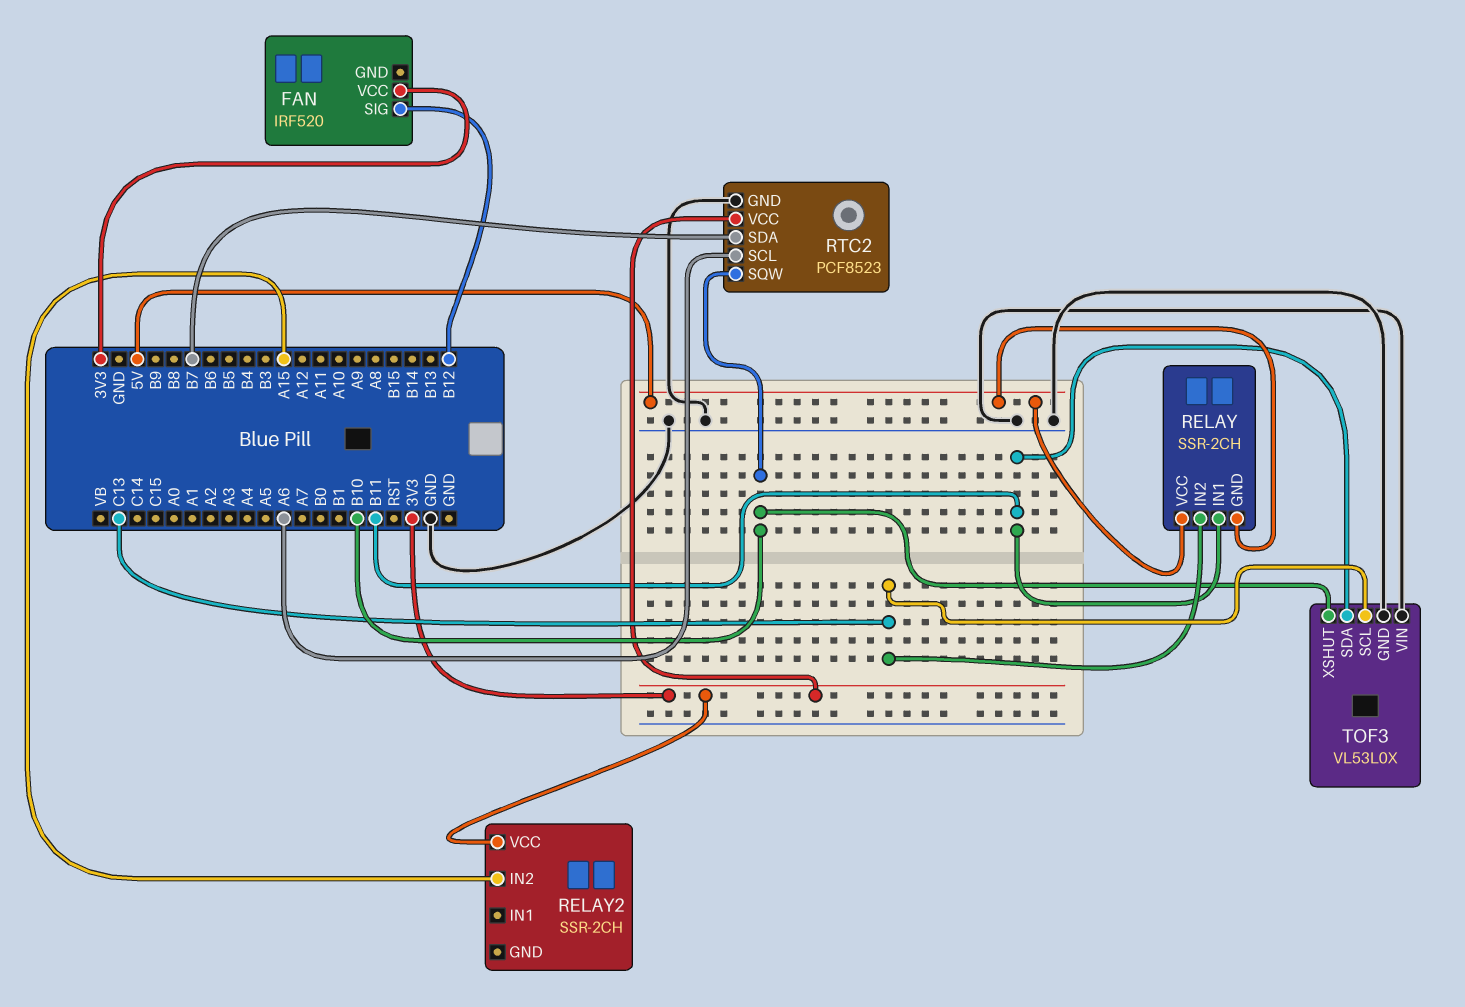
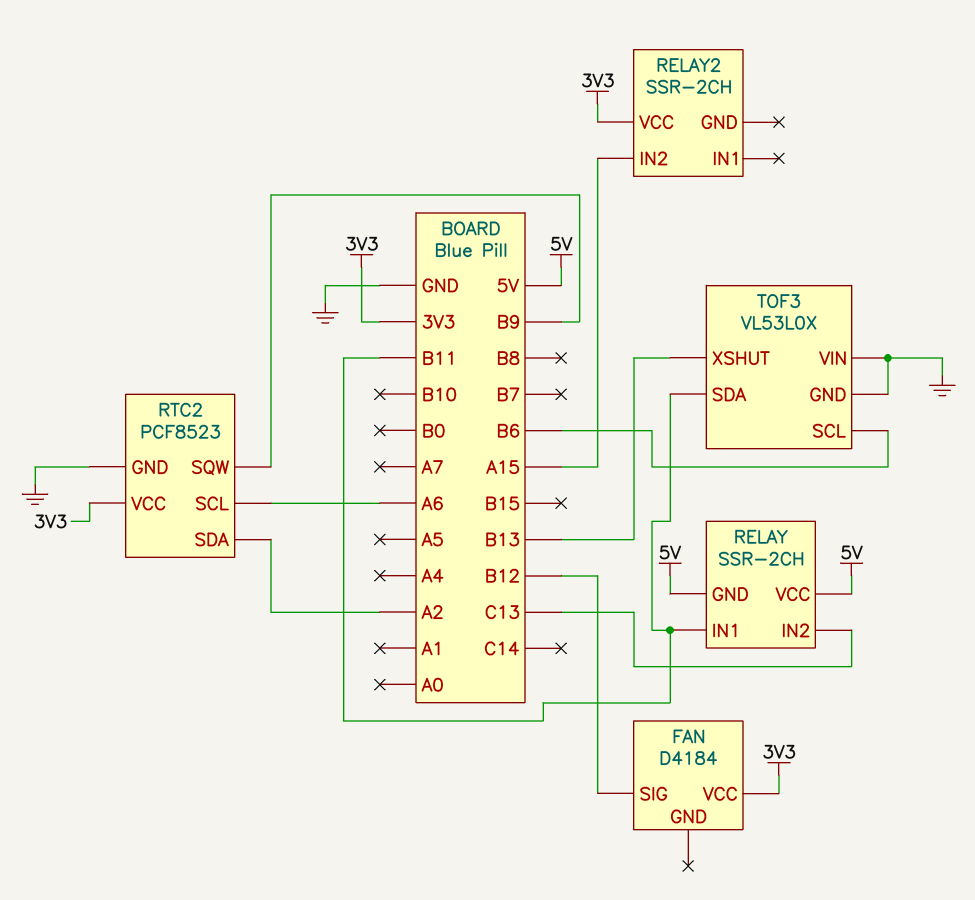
FAN: IRF520 -> D4184
RTC2 pin SDA: B7 -> A2
RTC2 pin SQW: B10 -> B9
TOF3 pin SCL: C13 -> B6
TOF3 pin XSHUT: B10 -> B13

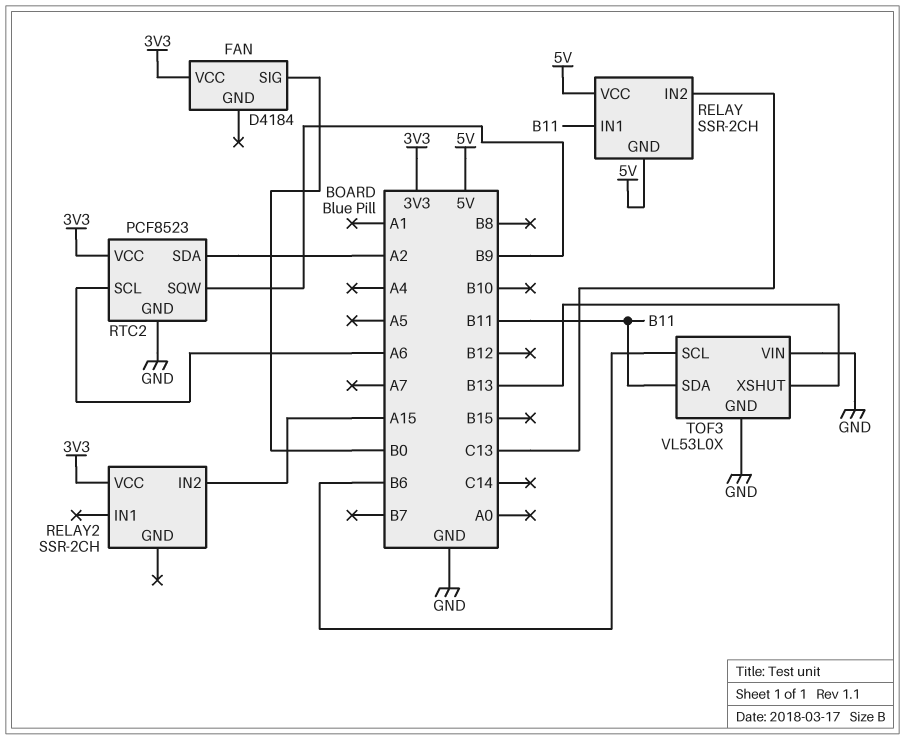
FAN pin SIG: B12 -> B0

